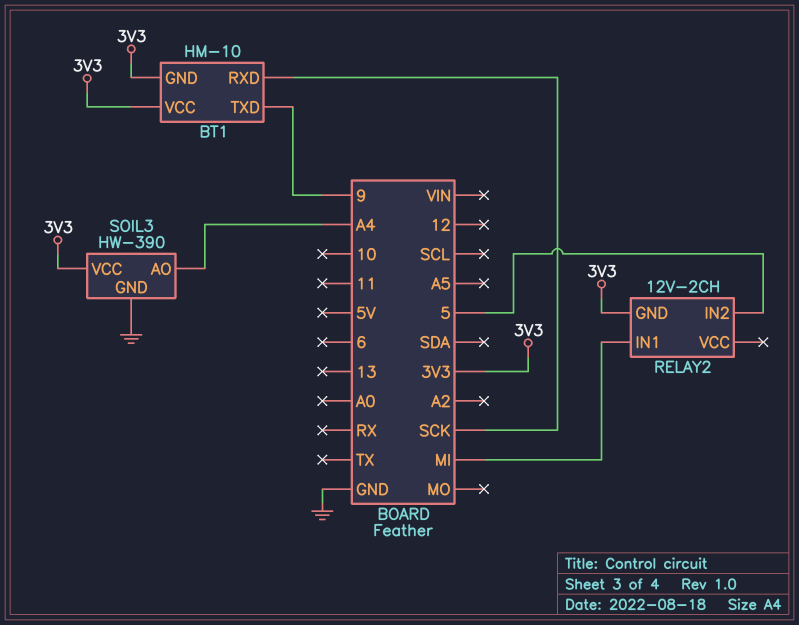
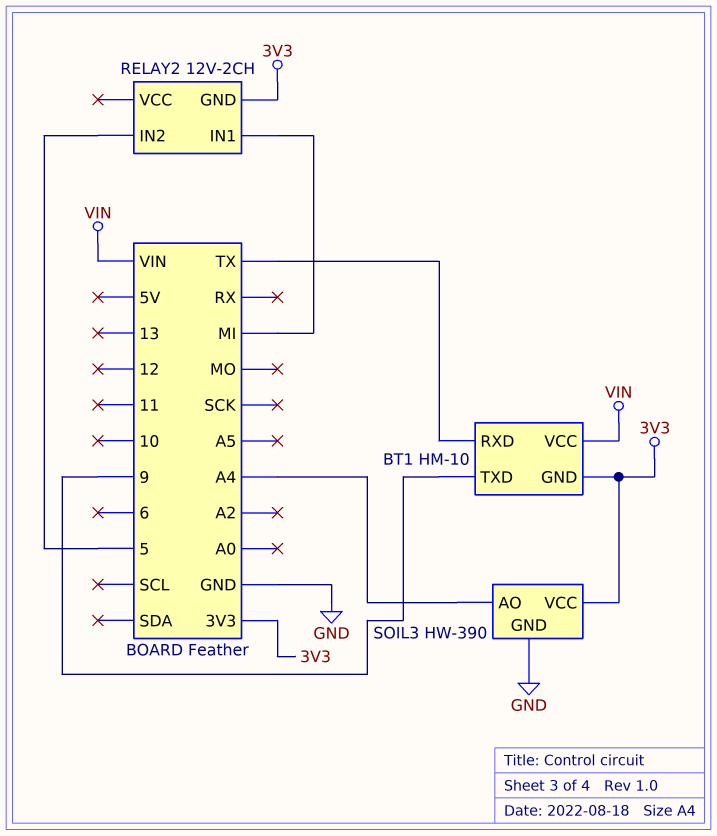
BT1 pin RXD: SCK -> TX
BT1 pin VCC: 3V3 -> VIN

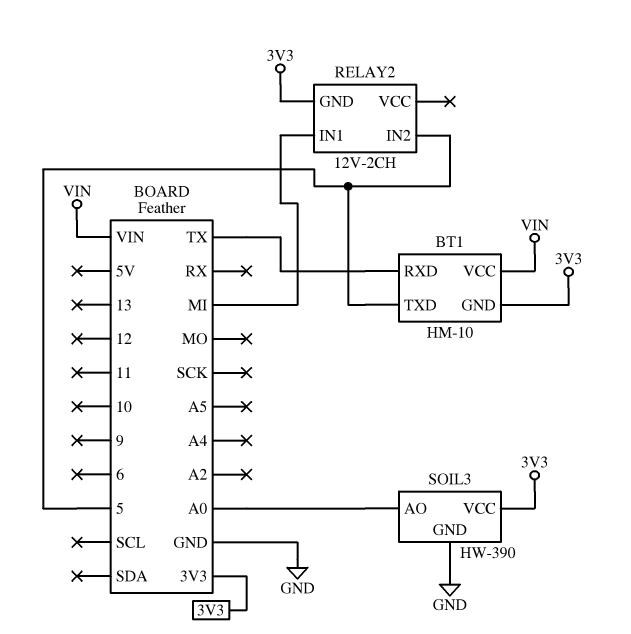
BT1 pin TXD: 9 -> 5
SOIL3 pin AO: A4 -> A0

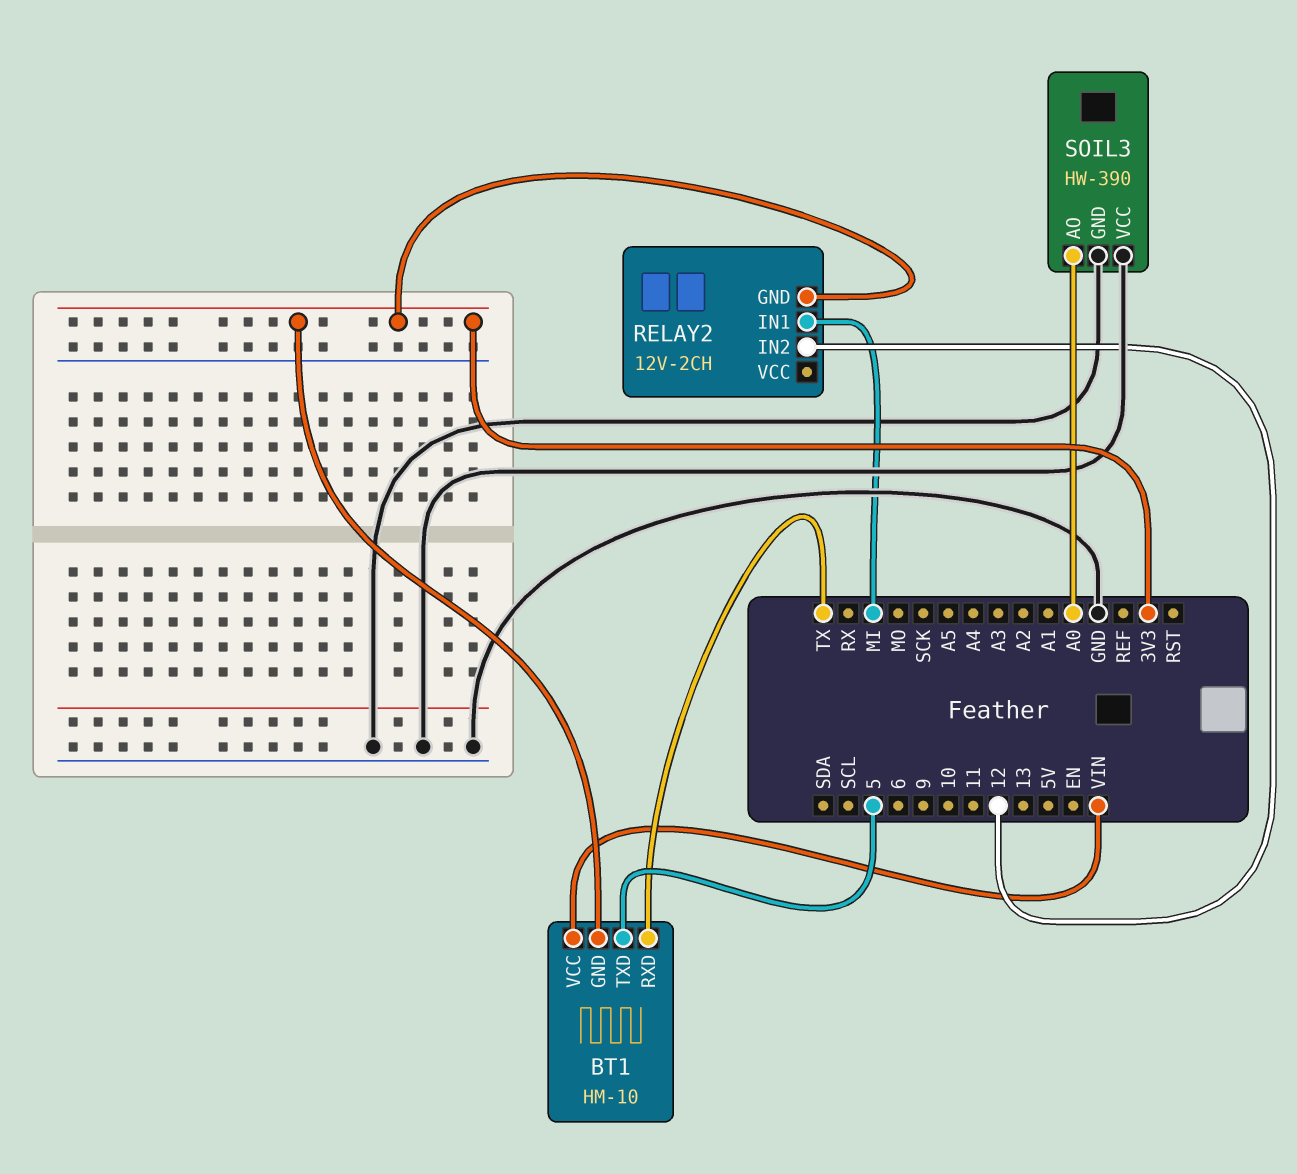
RELAY2 pin IN2: 5 -> 12
SOIL3 pin VCC: 3V3 -> GND

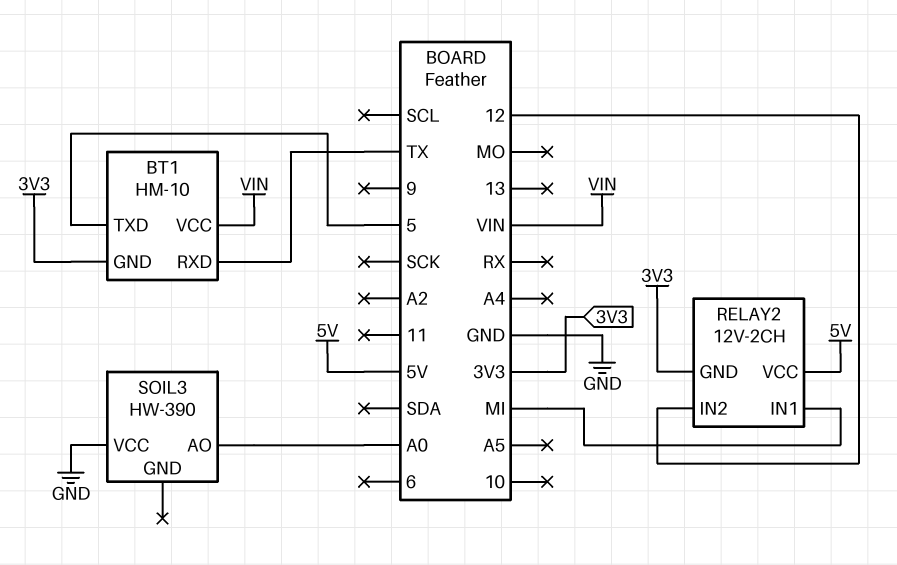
RELAY2 pin VCC: none -> 5V
SOIL3 pin GND: GND -> none

